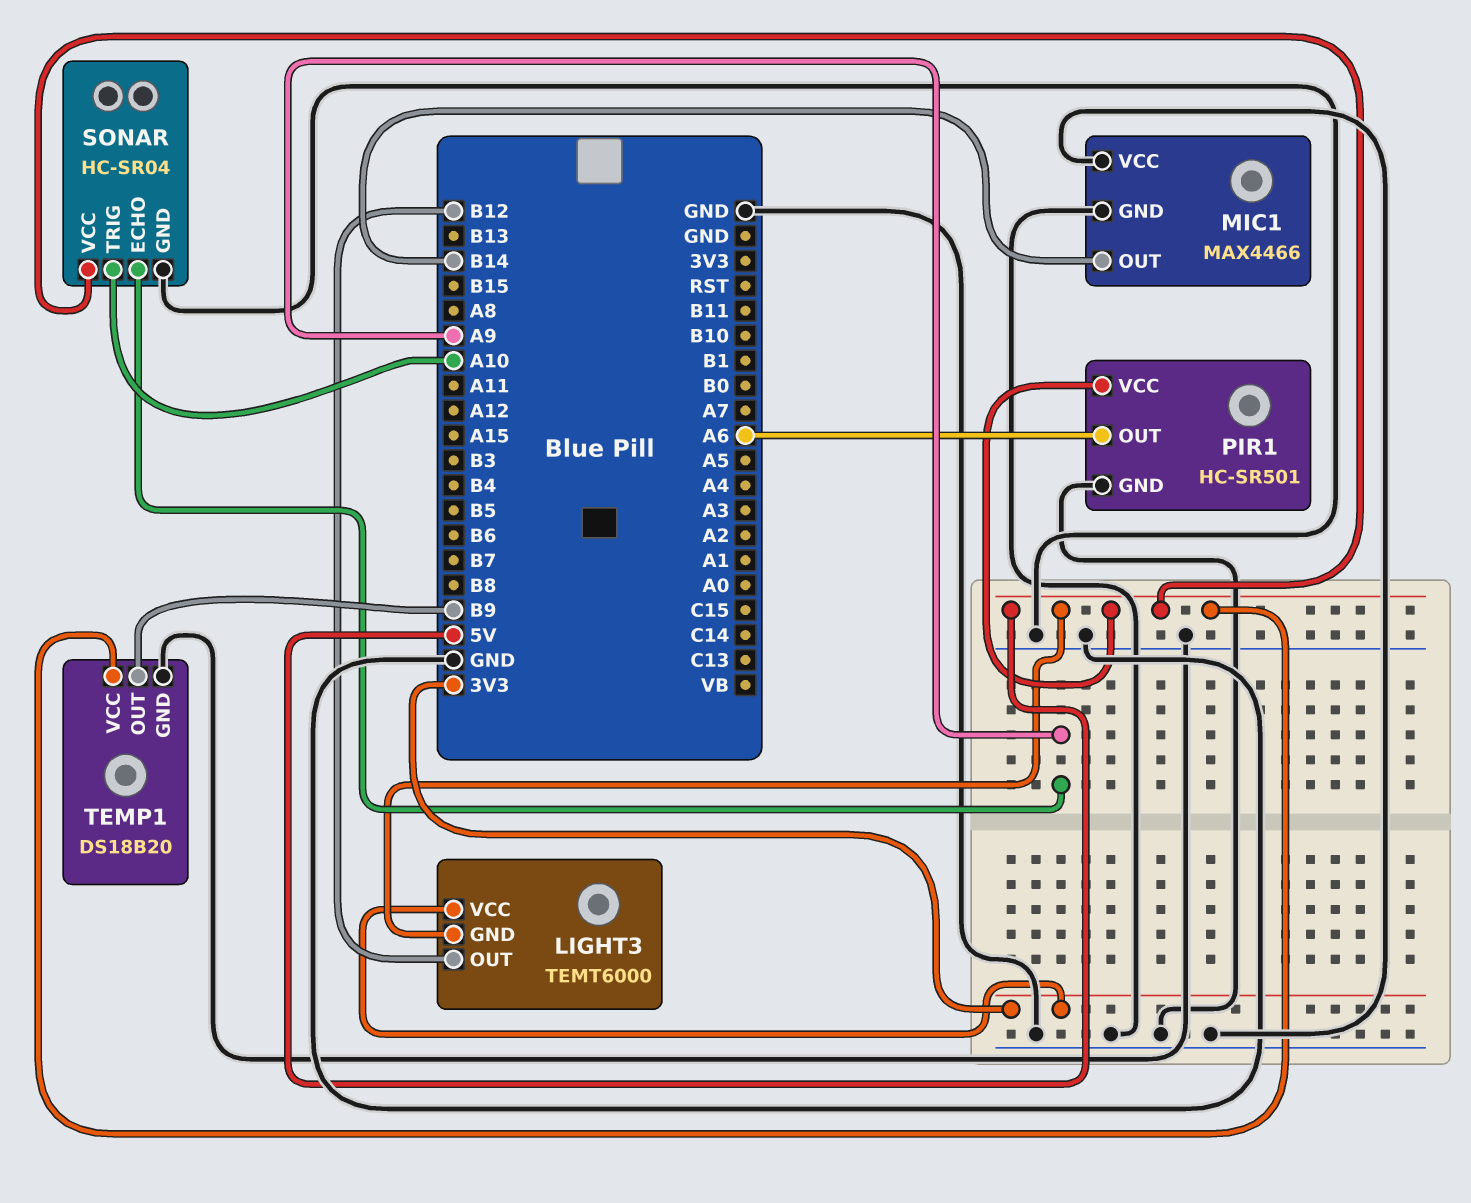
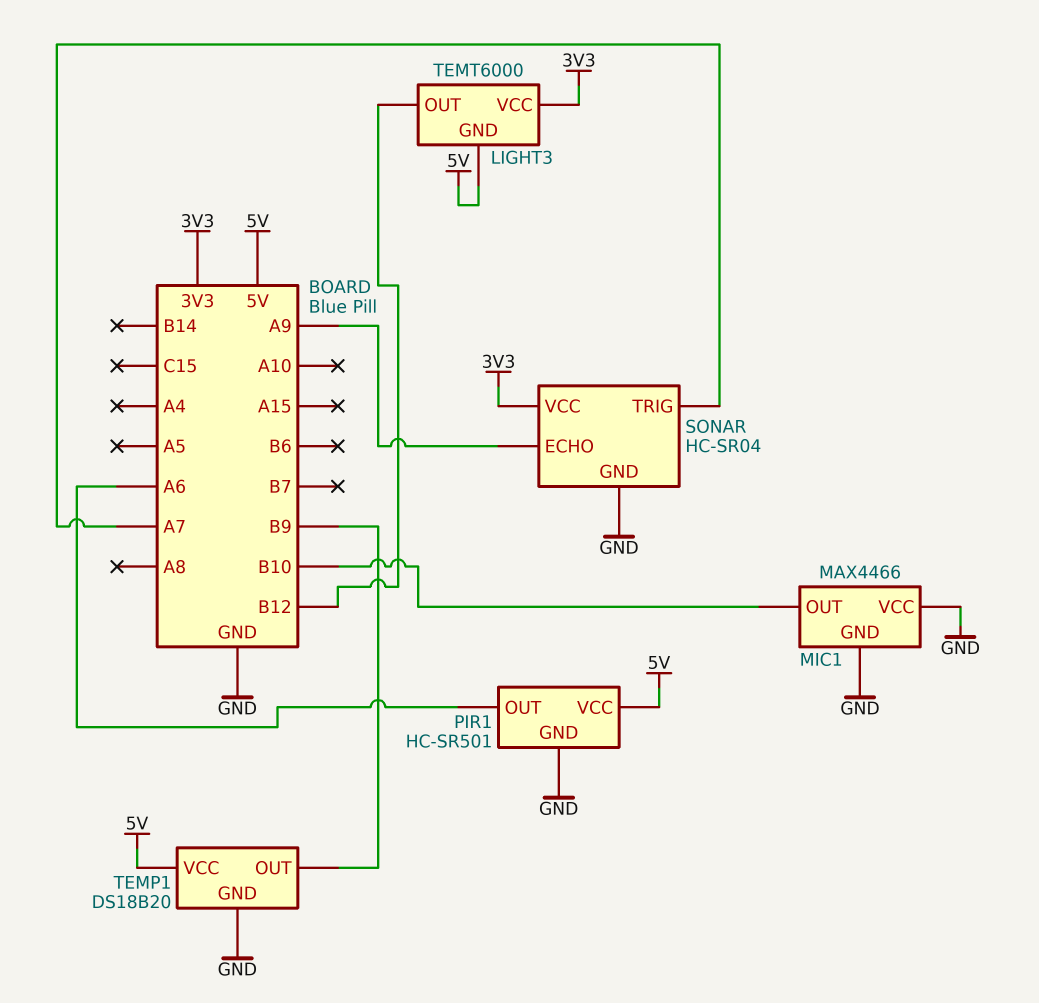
MIC1 pin OUT: B14 -> B10
SONAR pin TRIG: A10 -> A7
SONAR pin VCC: 5V -> 3V3

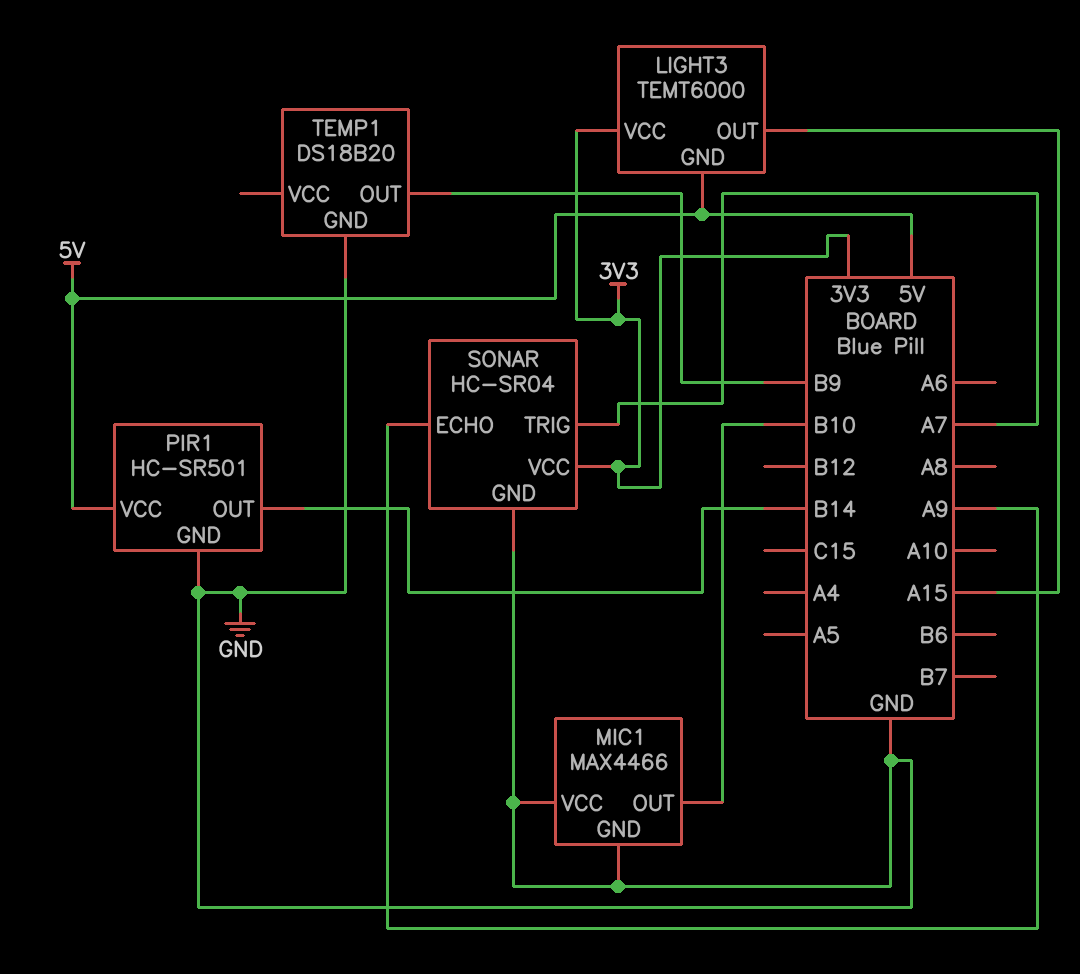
LIGHT3 pin OUT: B12 -> A15
PIR1 pin OUT: A6 -> B14
TEMP1 pin VCC: 5V -> none

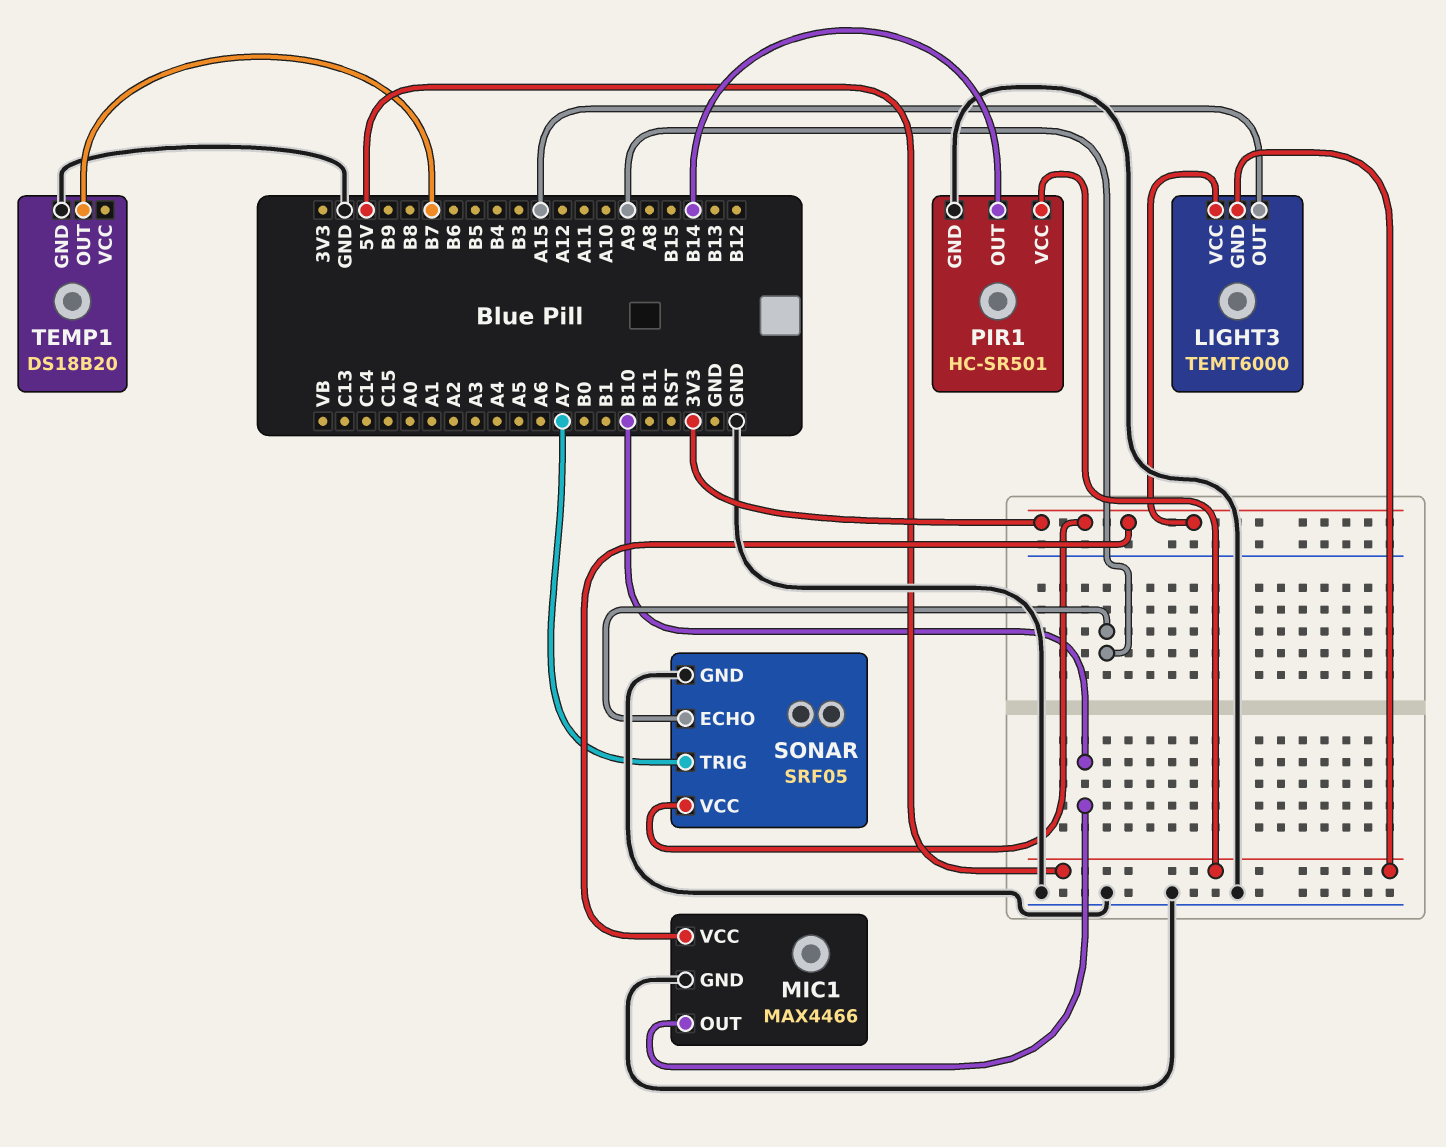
MIC1 pin VCC: GND -> 3V3
SONAR: HC-SR04 -> SRF05
TEMP1 pin OUT: B9 -> B7

